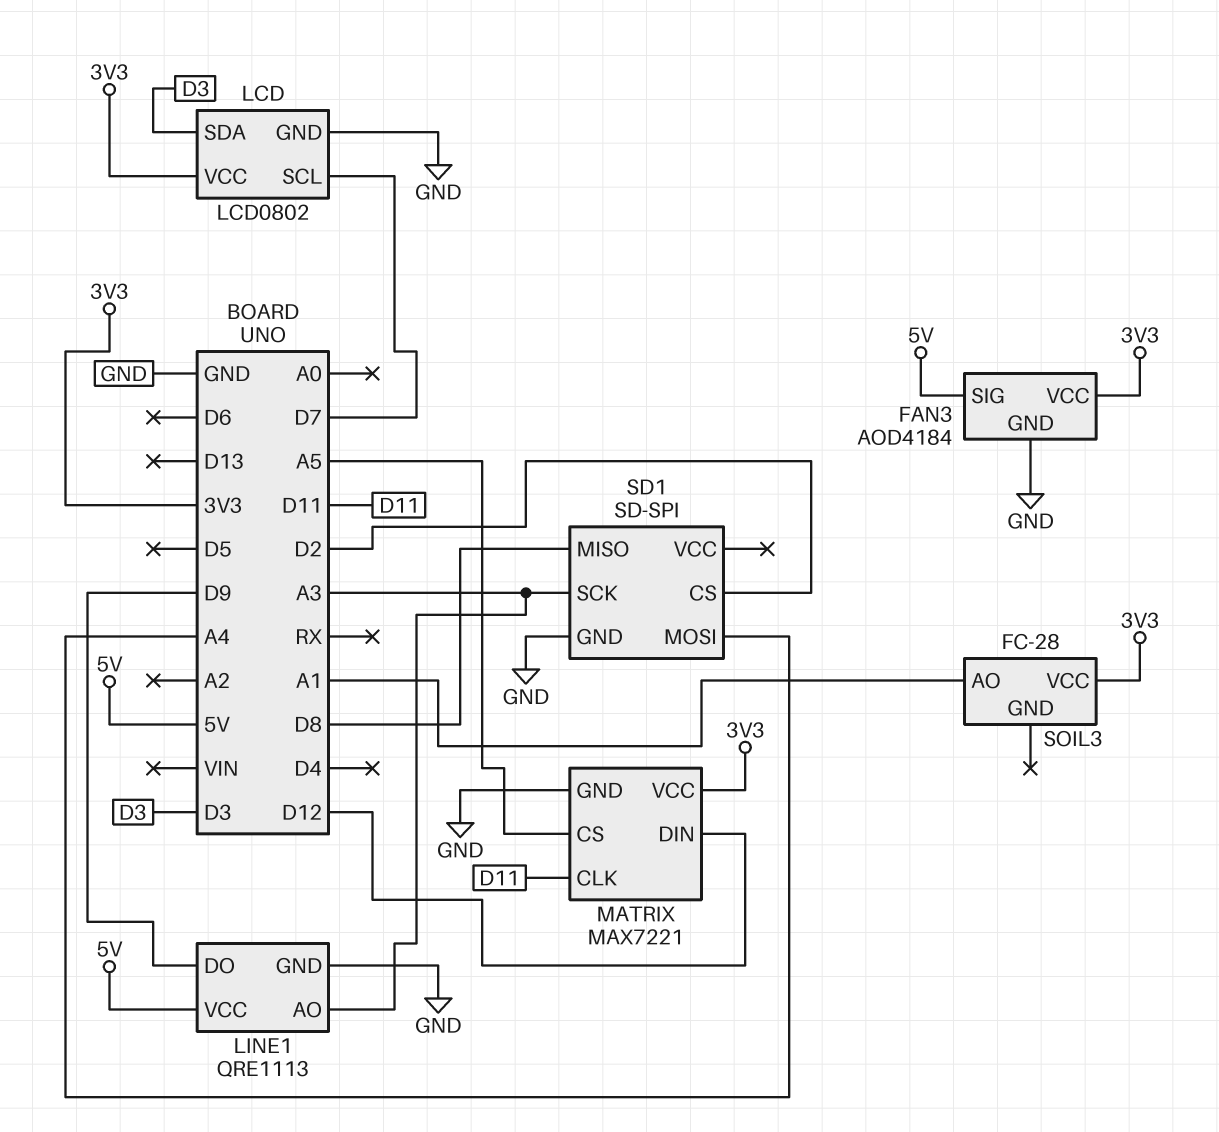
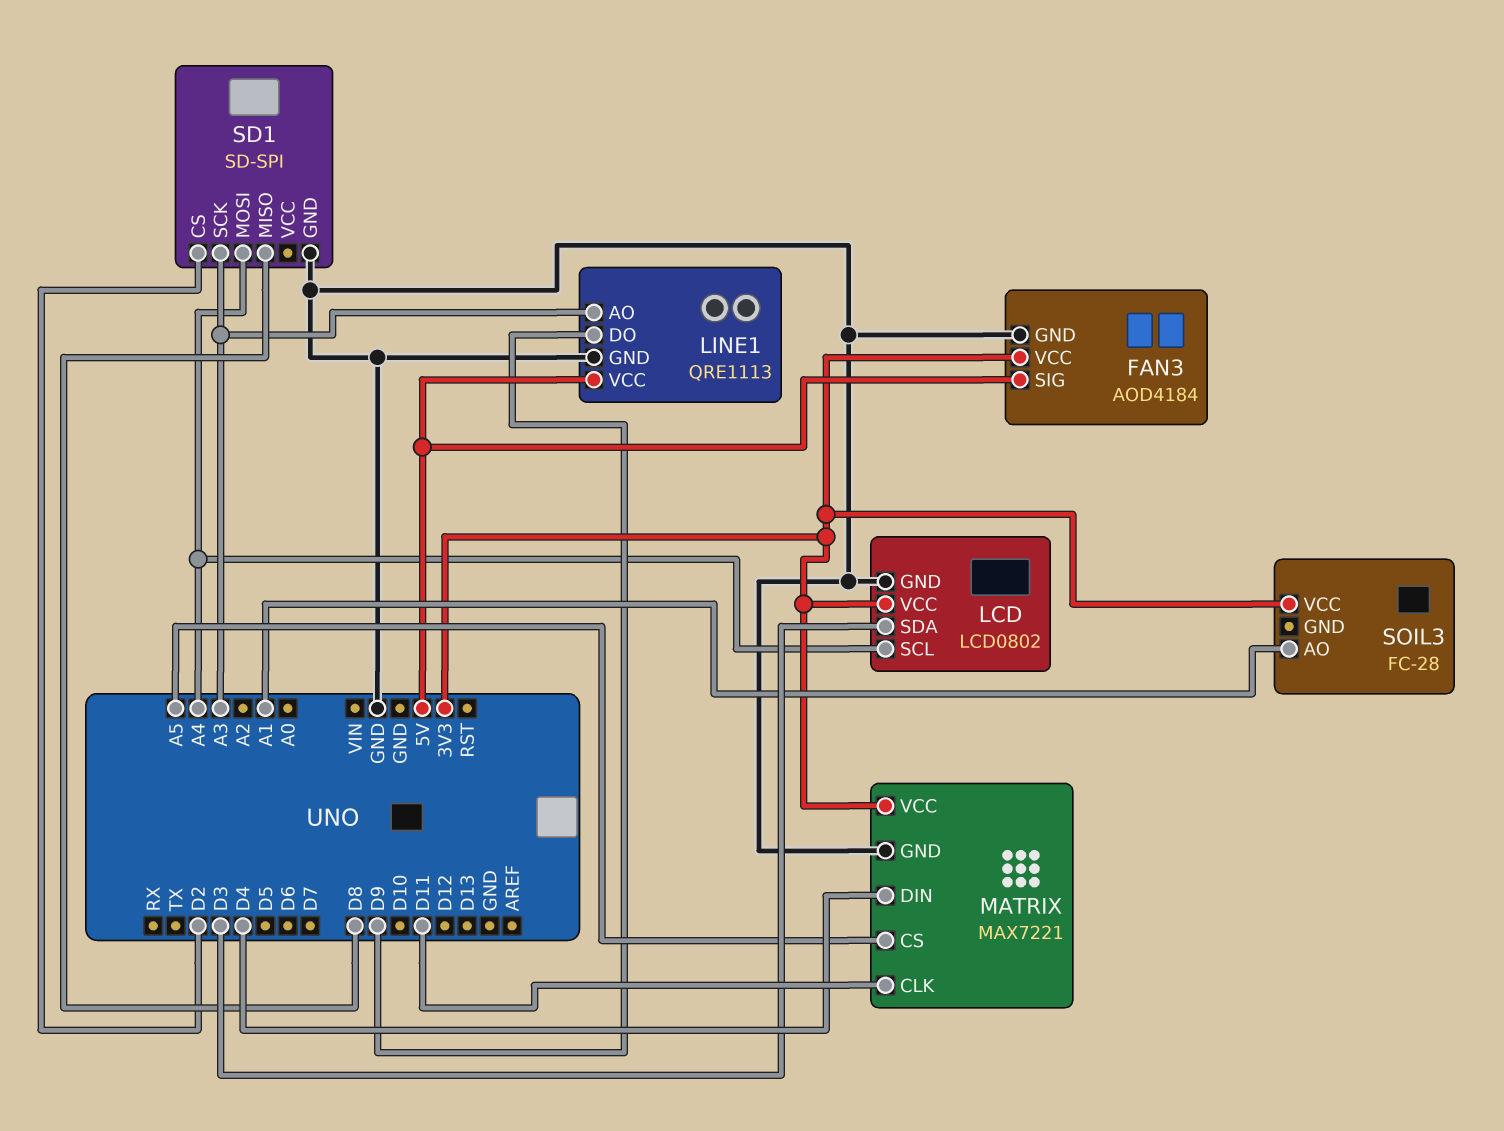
LCD pin SCL: D7 -> A4
MATRIX pin DIN: D12 -> D4

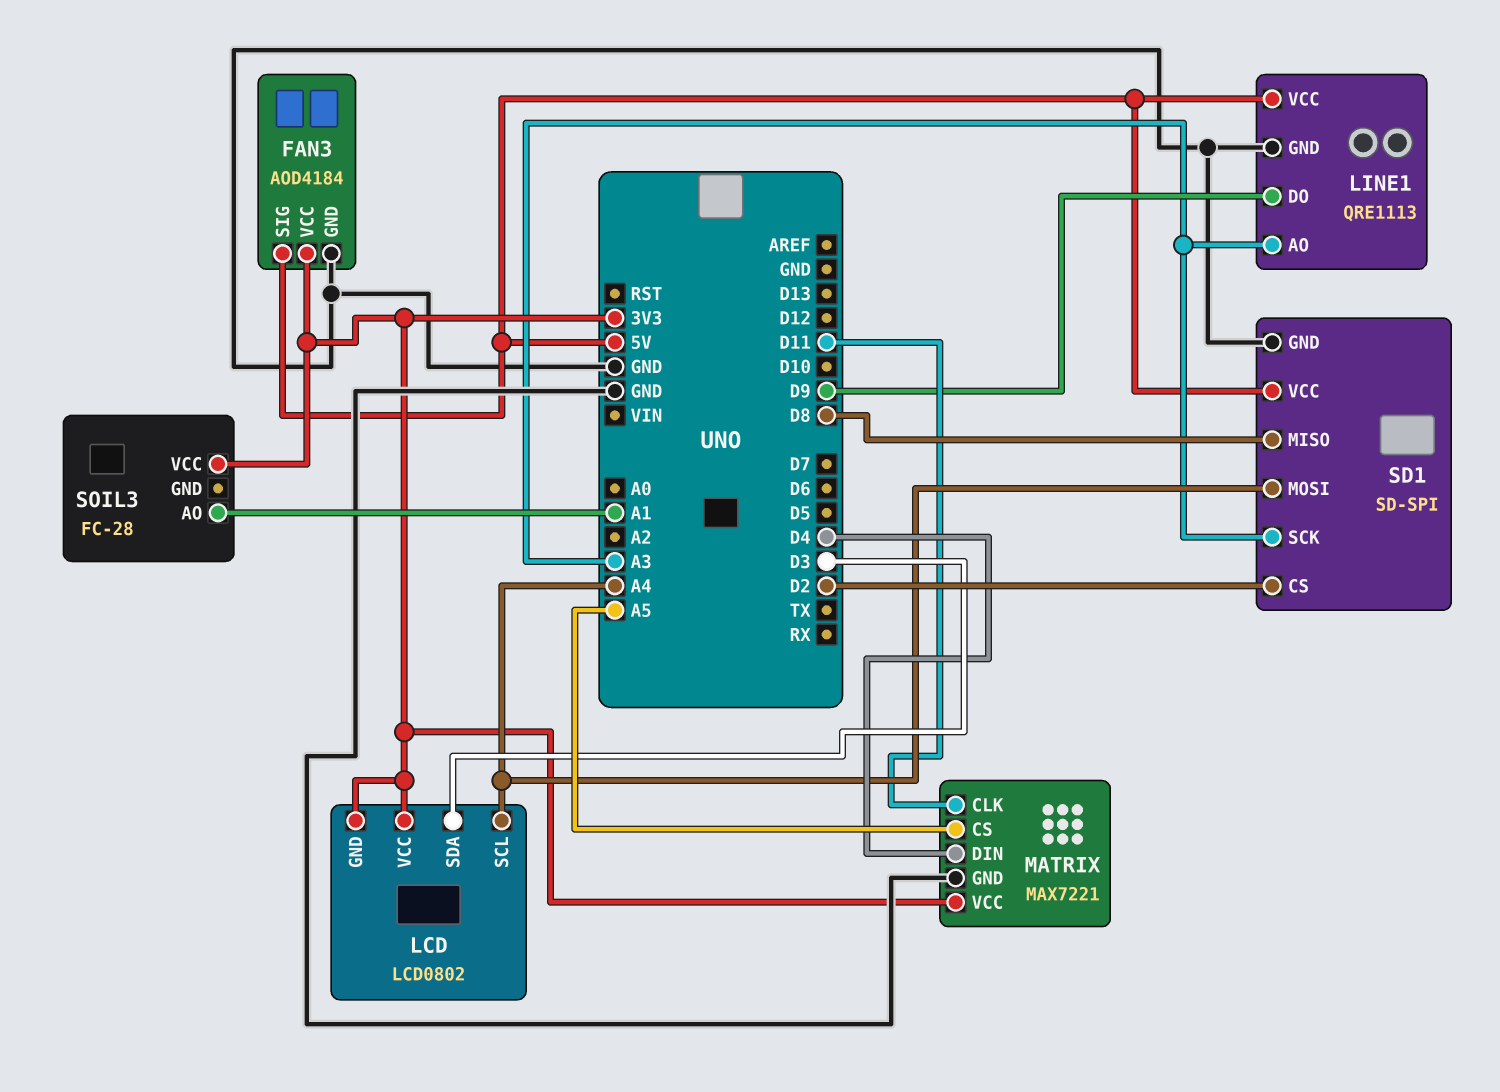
LCD pin GND: GND -> 3V3
SD1 pin VCC: none -> 5V

